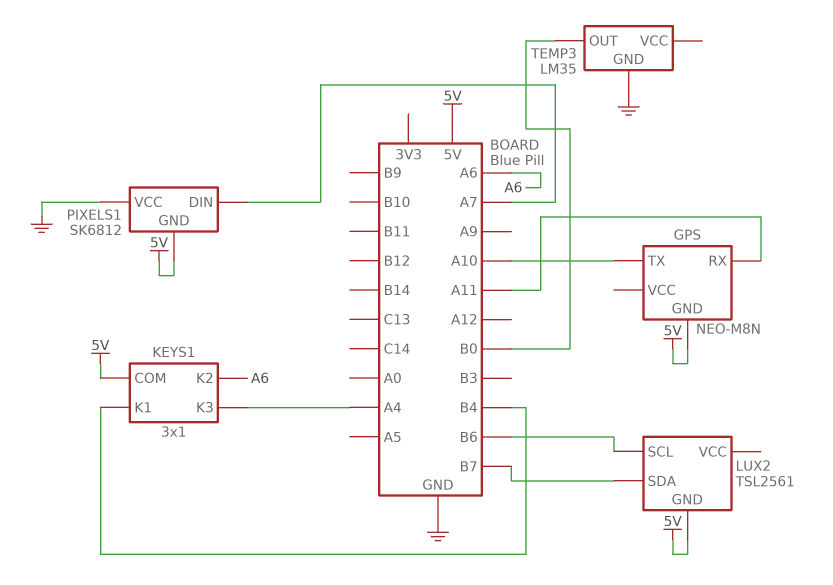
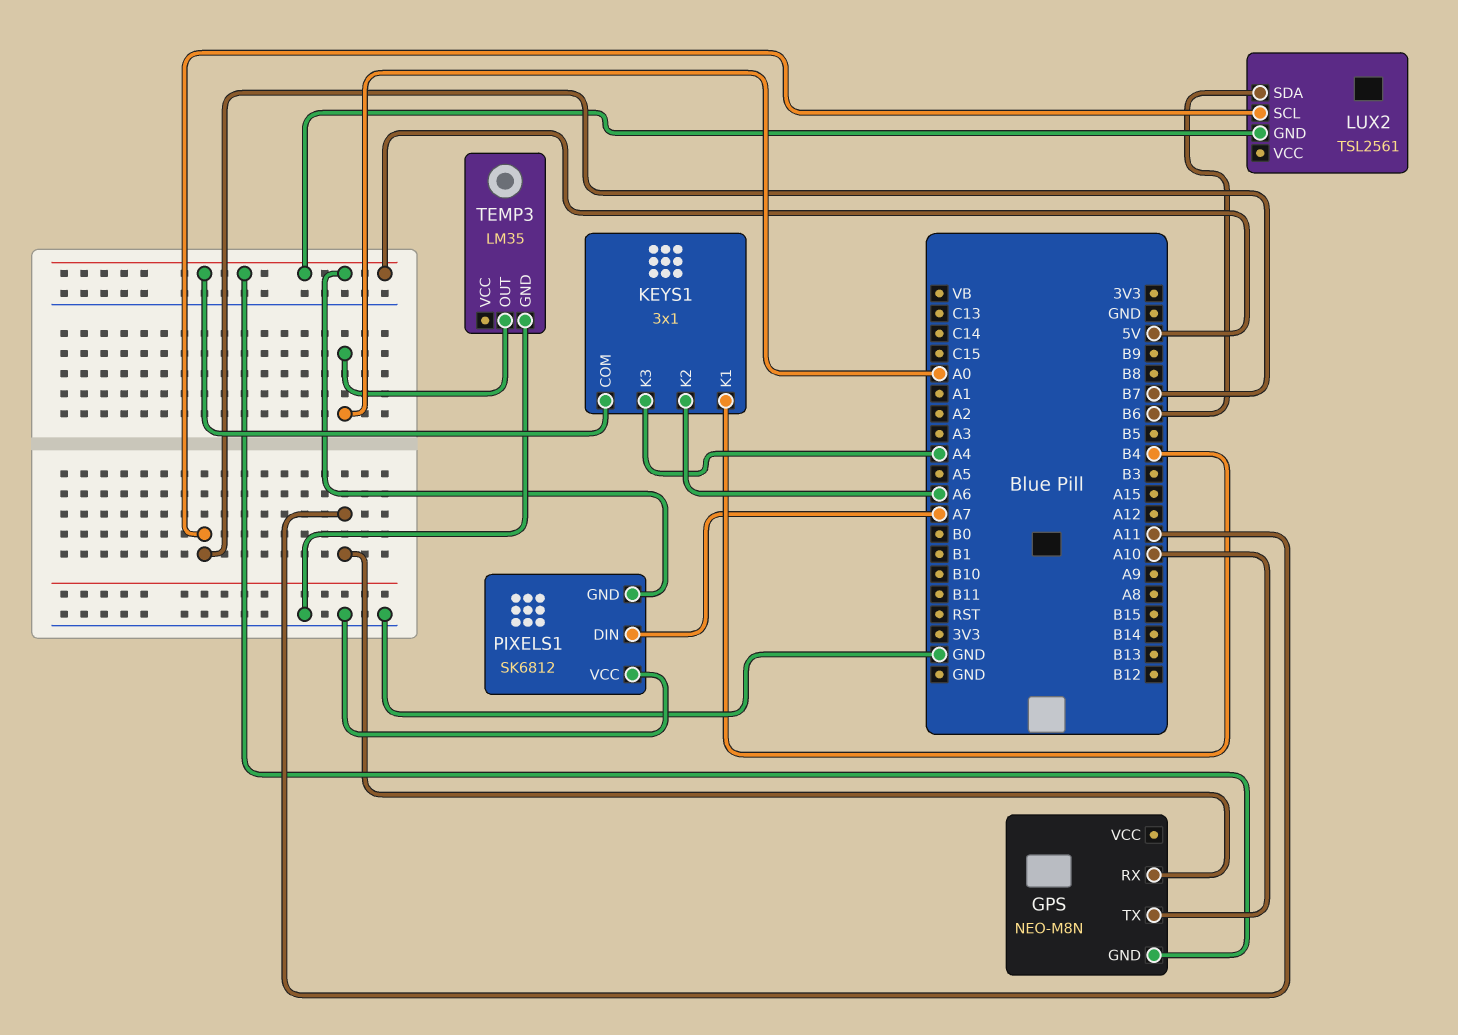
LUX2 pin SCL: B6 -> B7
LUX2 pin SDA: B7 -> B6
TEMP3 pin OUT: B0 -> A0

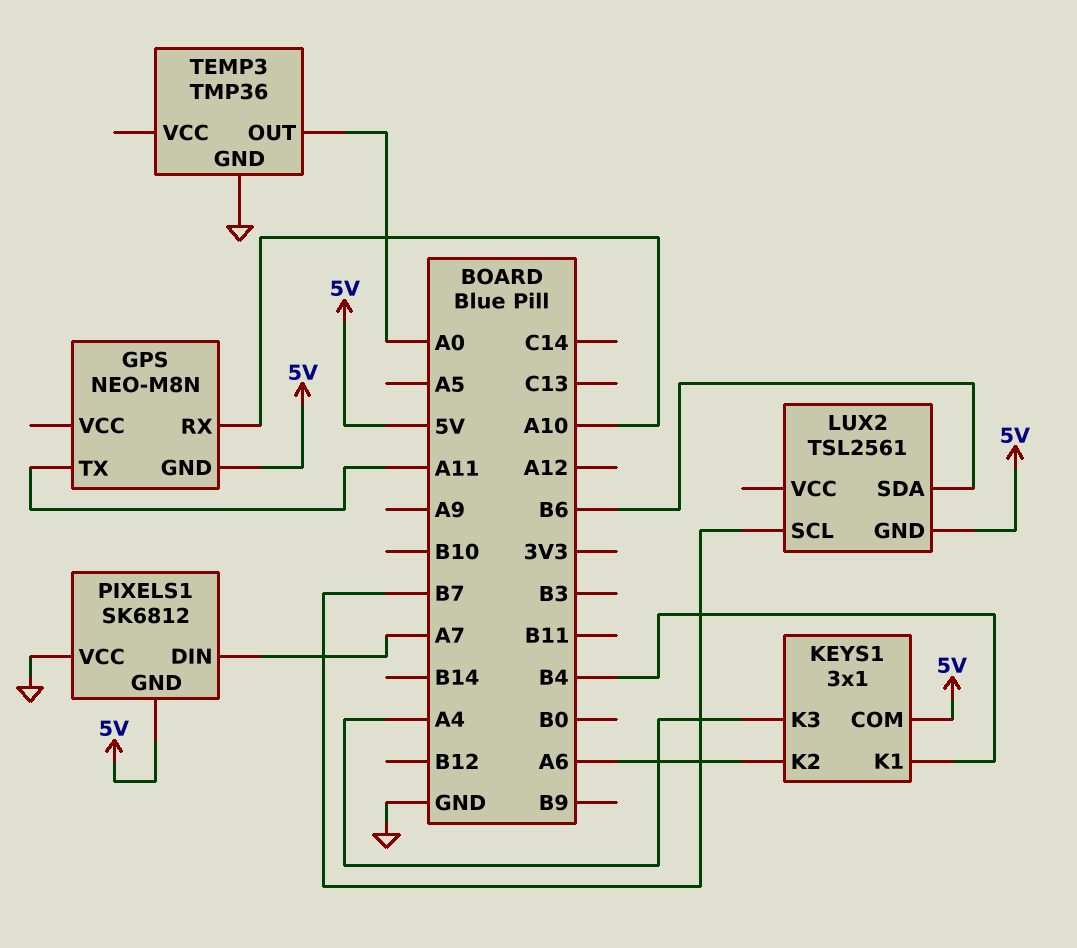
GPS pin RX: A11 -> A10
GPS pin TX: A10 -> A11
TEMP3: LM35 -> TMP36

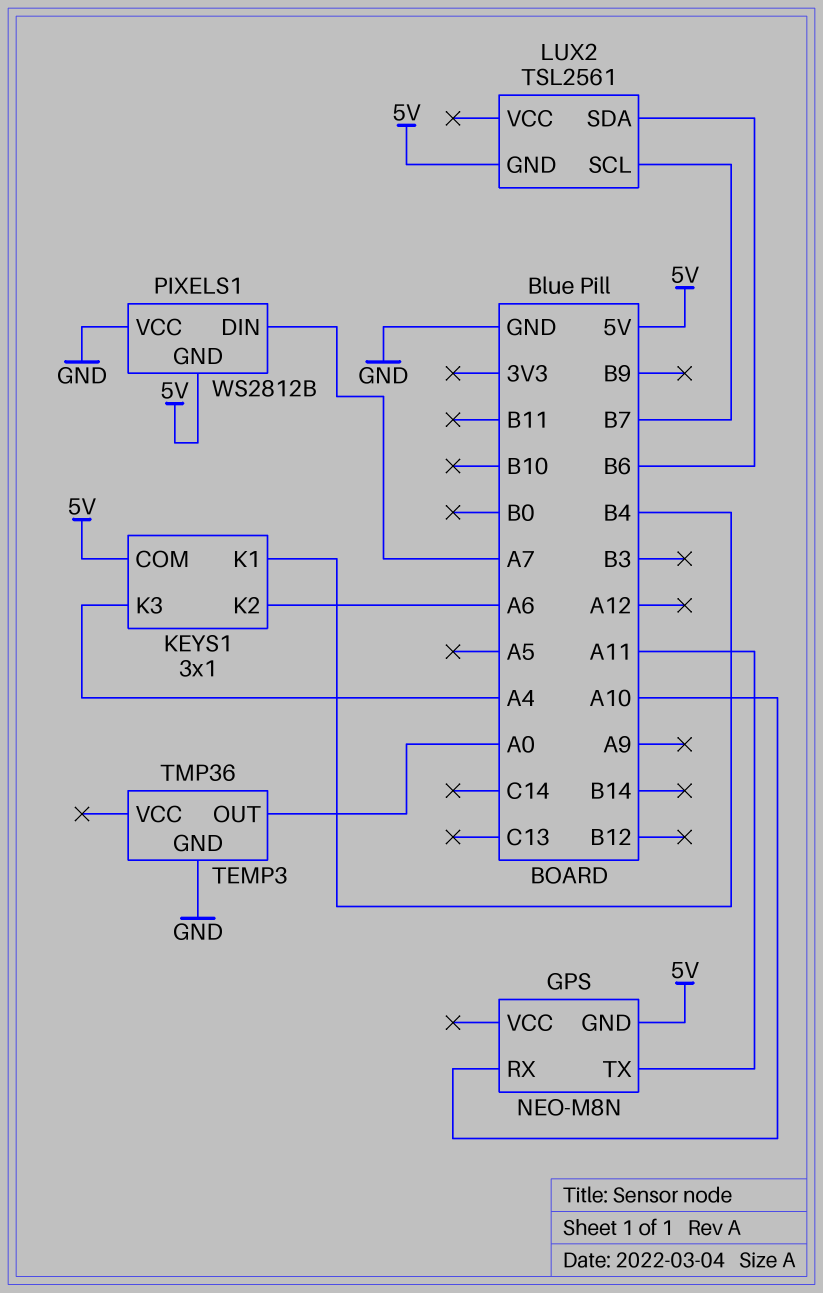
PIXELS1: SK6812 -> WS2812B

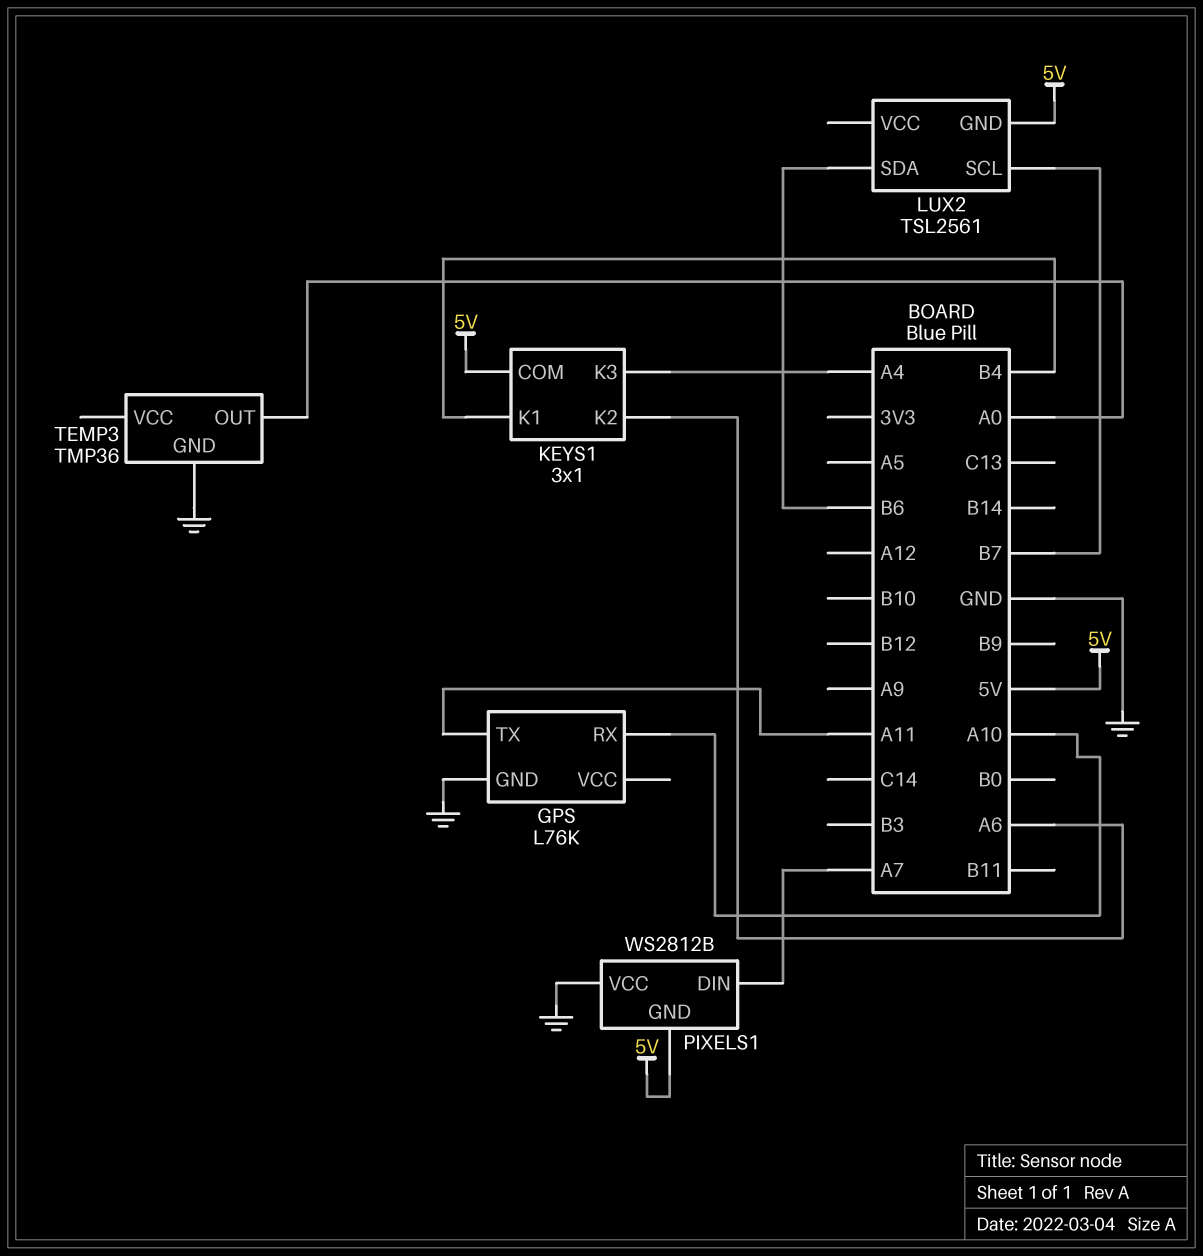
GPS: NEO-M8N -> L76K
GPS pin GND: 5V -> GND

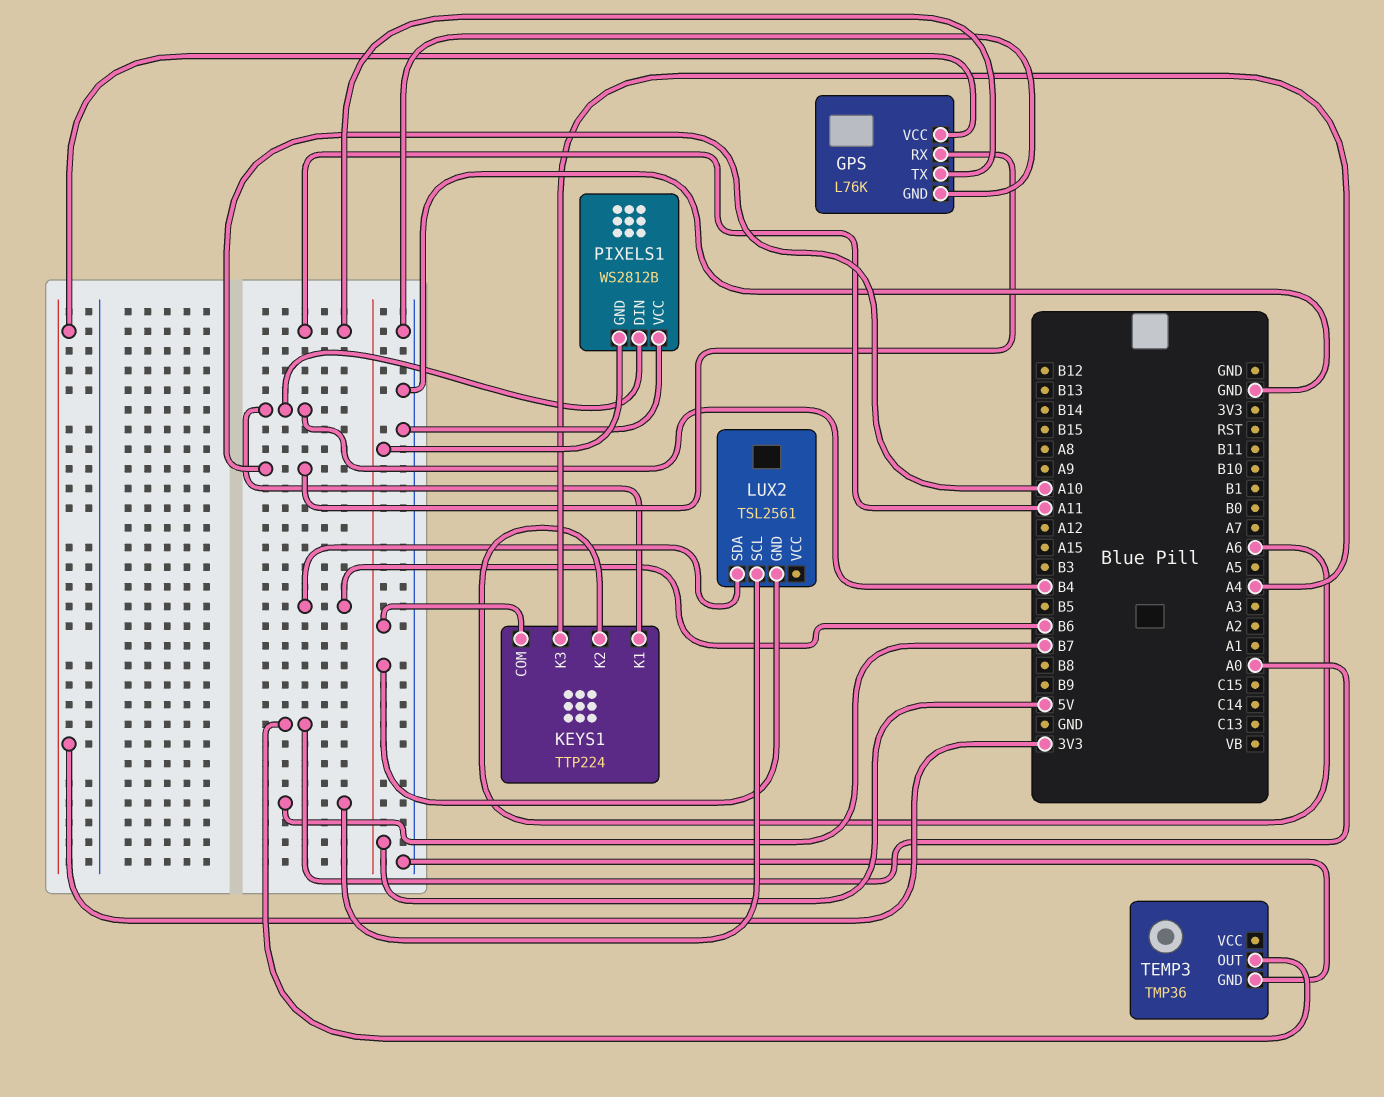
GPS pin VCC: none -> 3V3
KEYS1: 3x1 -> TTP224
PIXELS1 pin DIN: A7 -> B4

